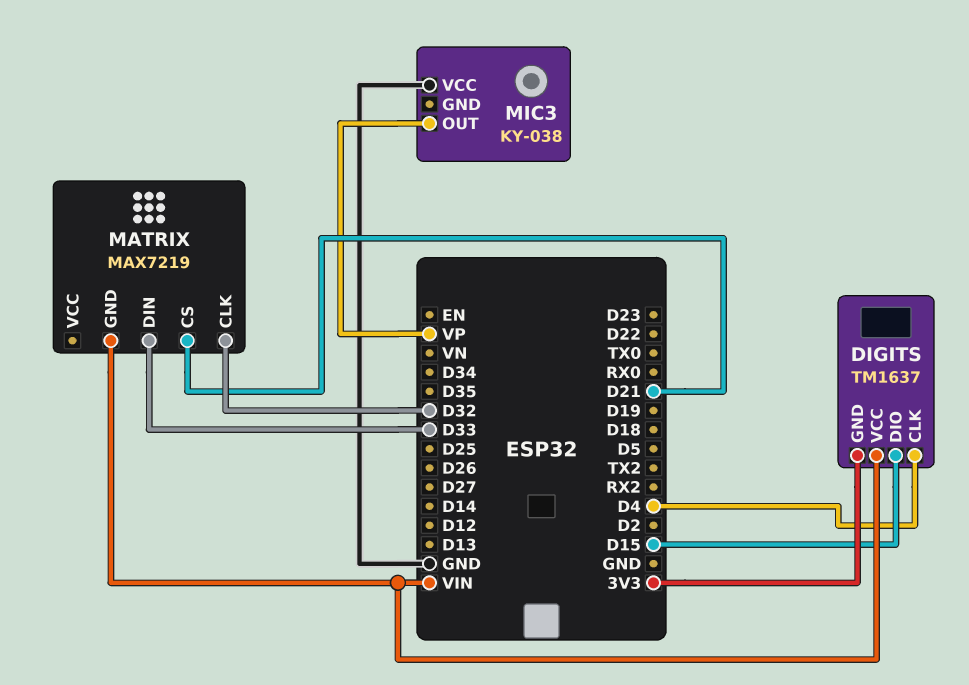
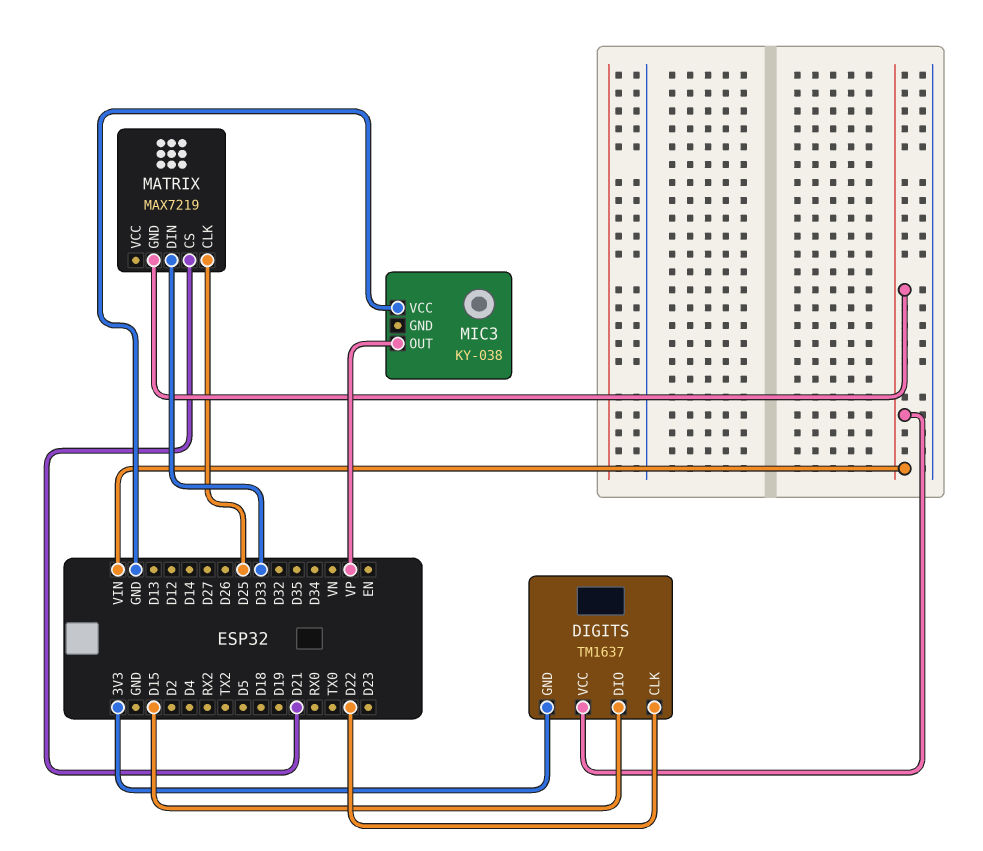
DIGITS pin CLK: D4 -> D22
MATRIX pin CLK: D32 -> D25

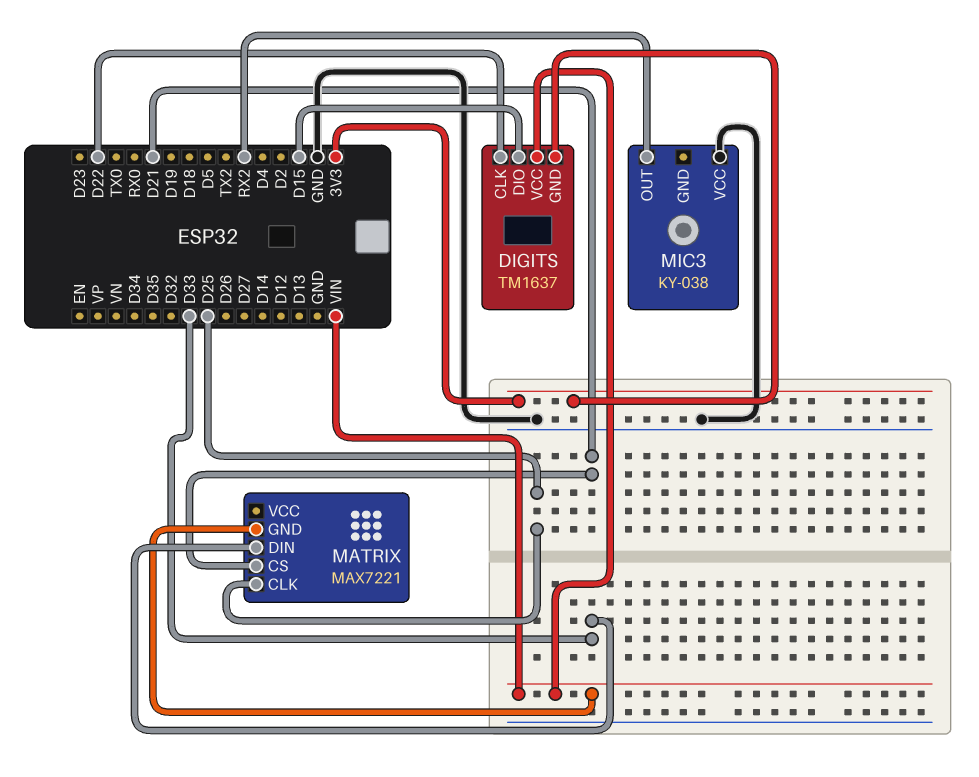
MATRIX: MAX7219 -> MAX7221
MIC3 pin OUT: VP -> RX2

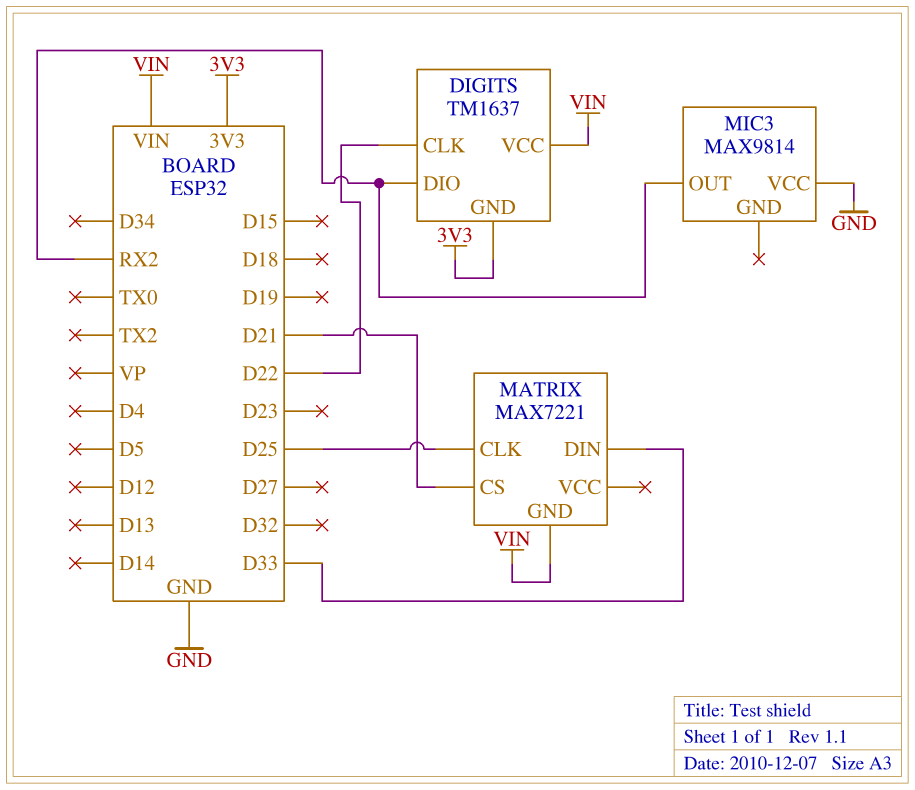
DIGITS pin DIO: D15 -> RX2
MIC3: KY-038 -> MAX9814

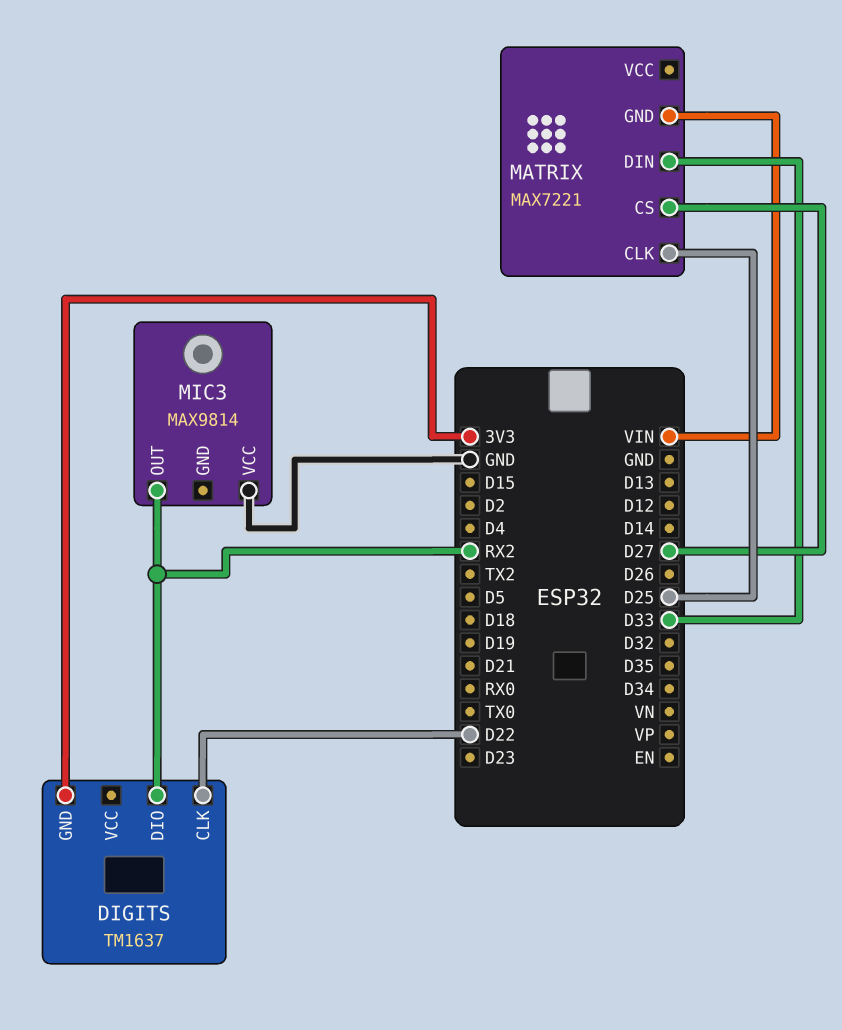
DIGITS pin VCC: VIN -> none
MATRIX pin CS: D21 -> D27

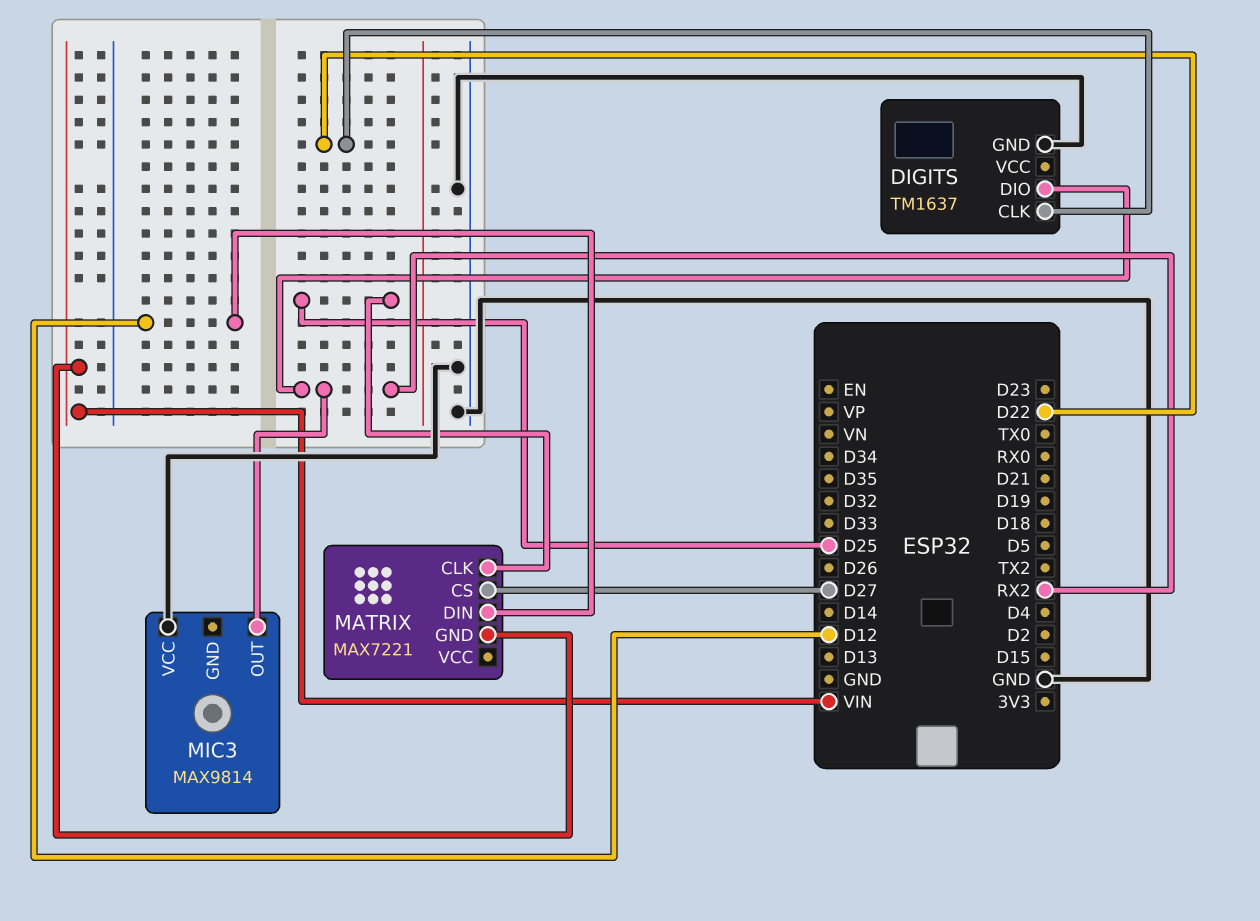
DIGITS pin GND: 3V3 -> GND
MATRIX pin DIN: D33 -> D12

